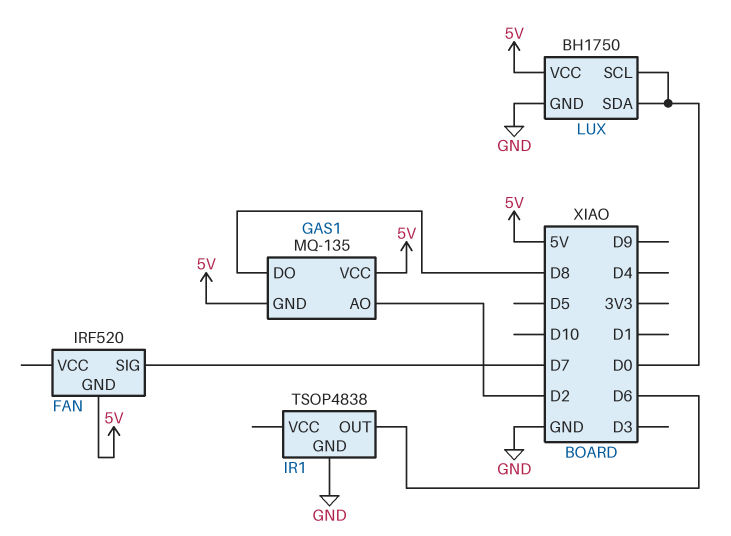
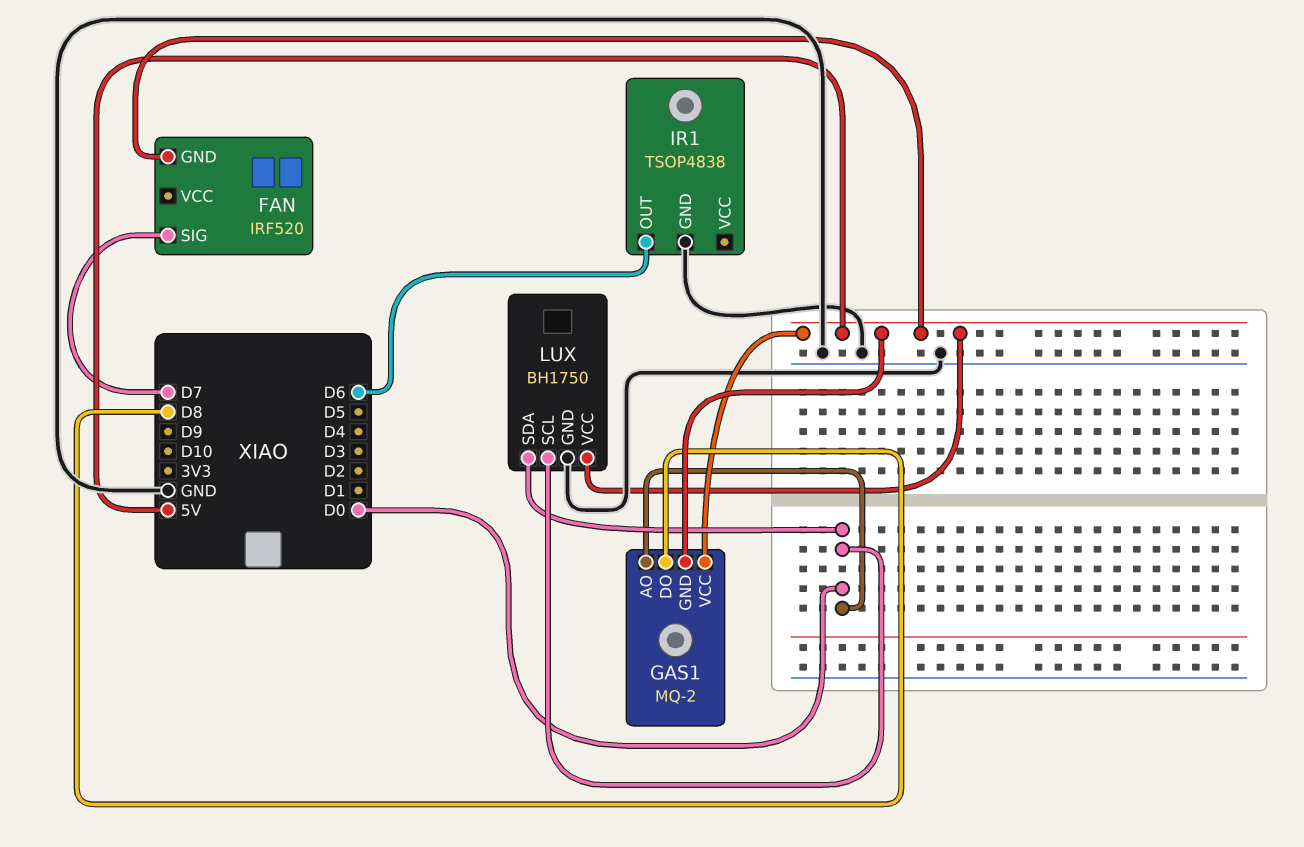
GAS1: MQ-135 -> MQ-2
GAS1 pin AO: D2 -> D0

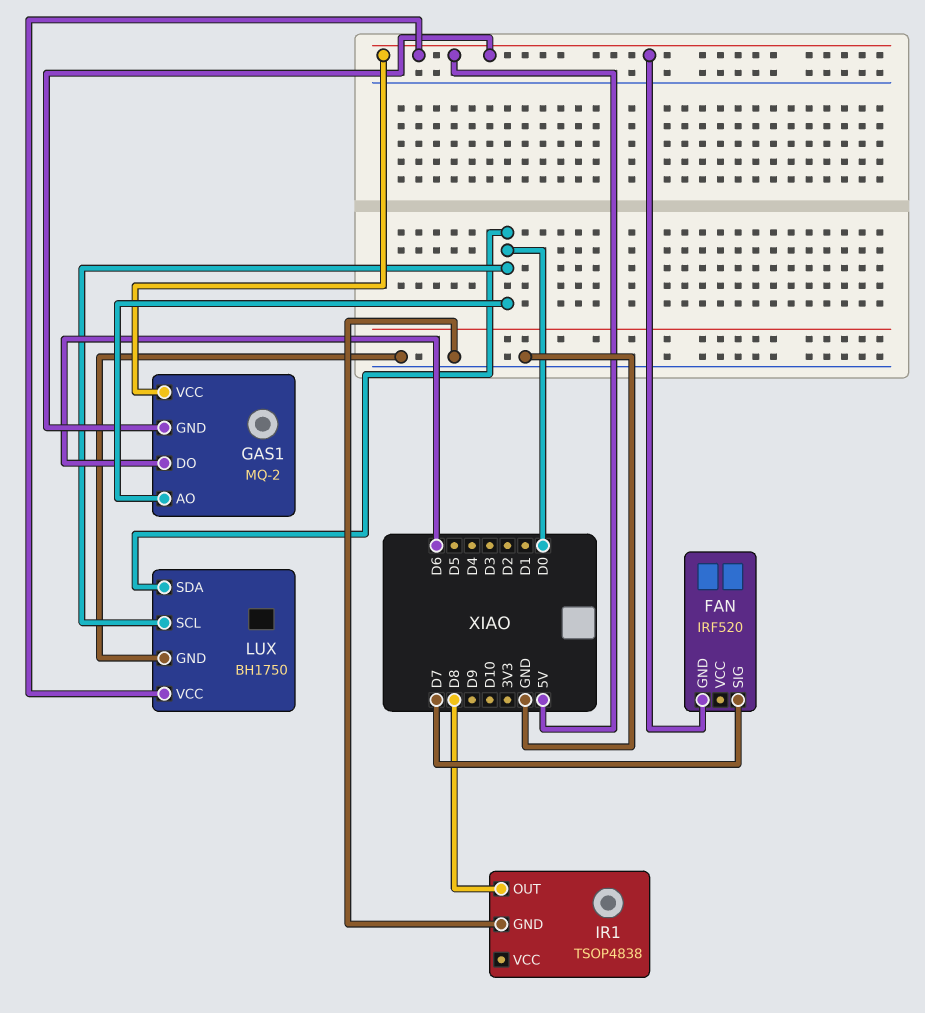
GAS1 pin DO: D8 -> D6
IR1 pin OUT: D6 -> D8

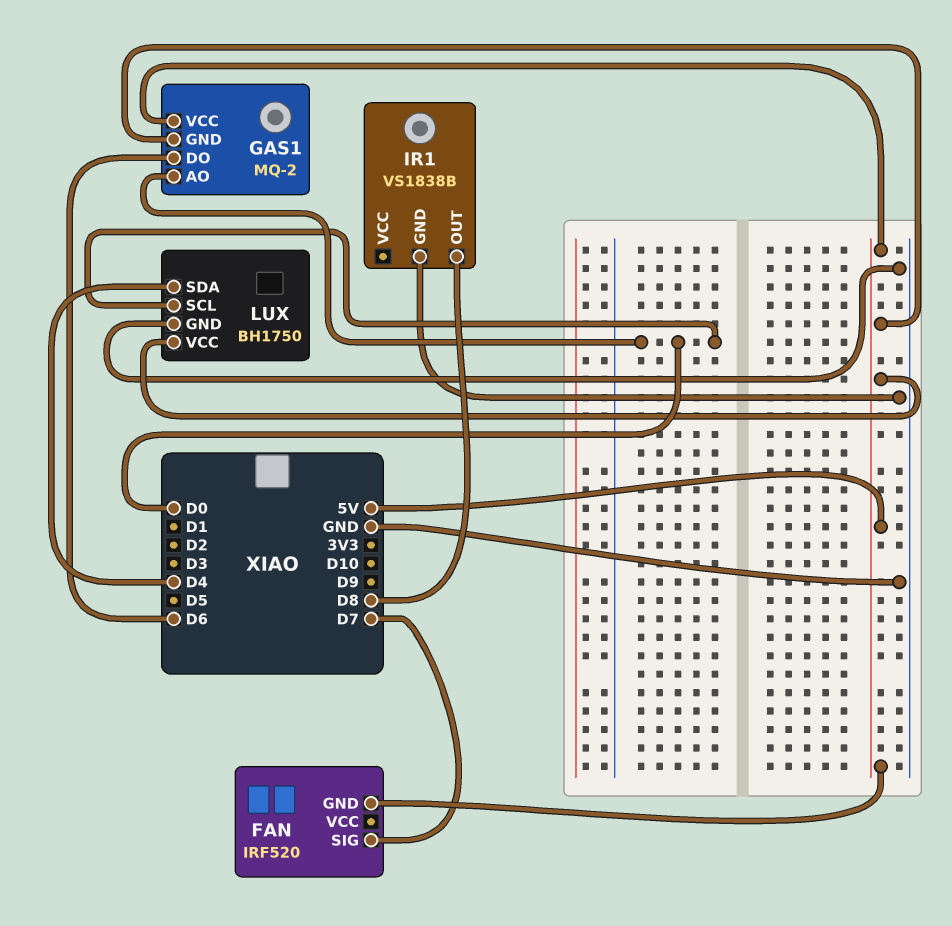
IR1: TSOP4838 -> VS1838B
LUX pin SDA: D0 -> D4

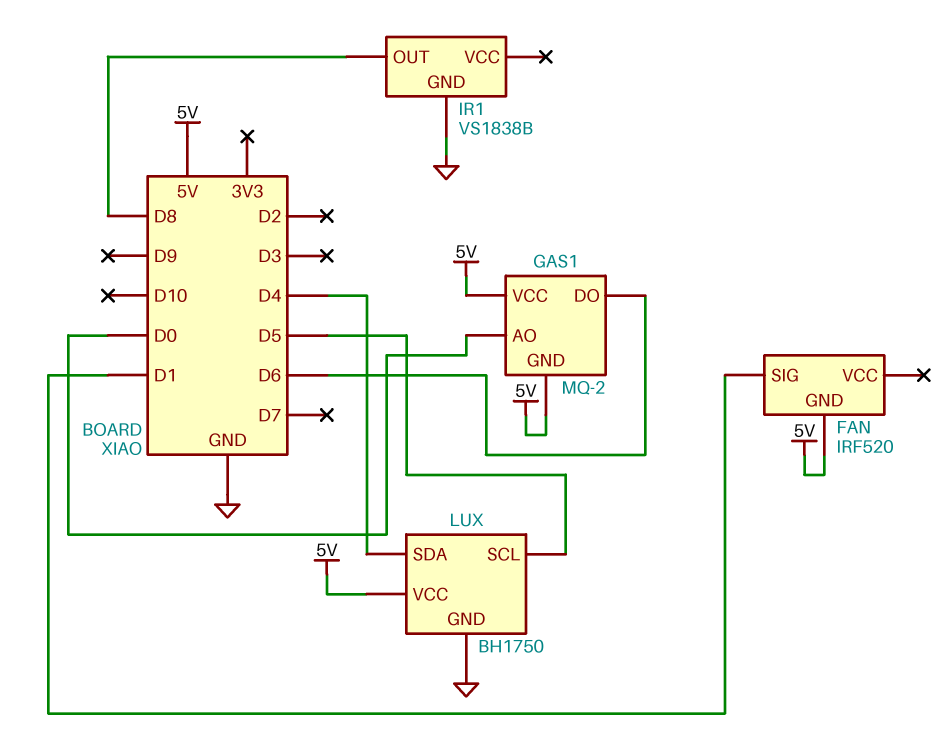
FAN pin SIG: D7 -> D1
LUX pin SCL: D0 -> D5

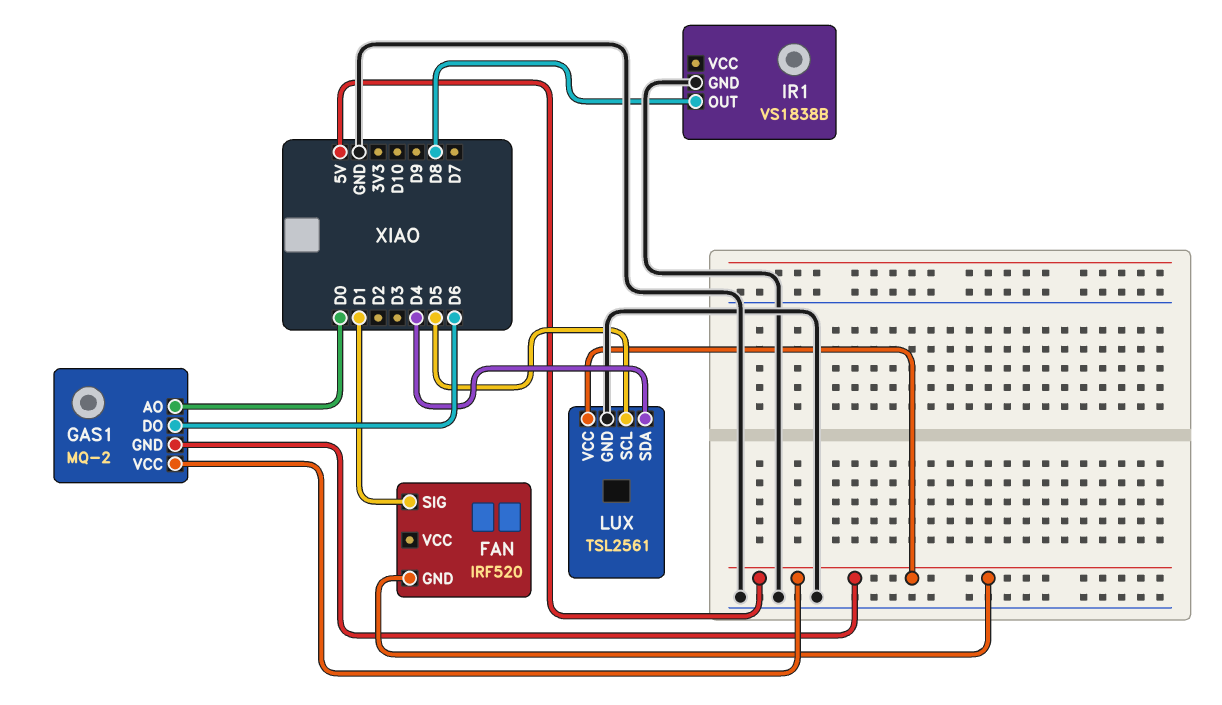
LUX: BH1750 -> TSL2561

